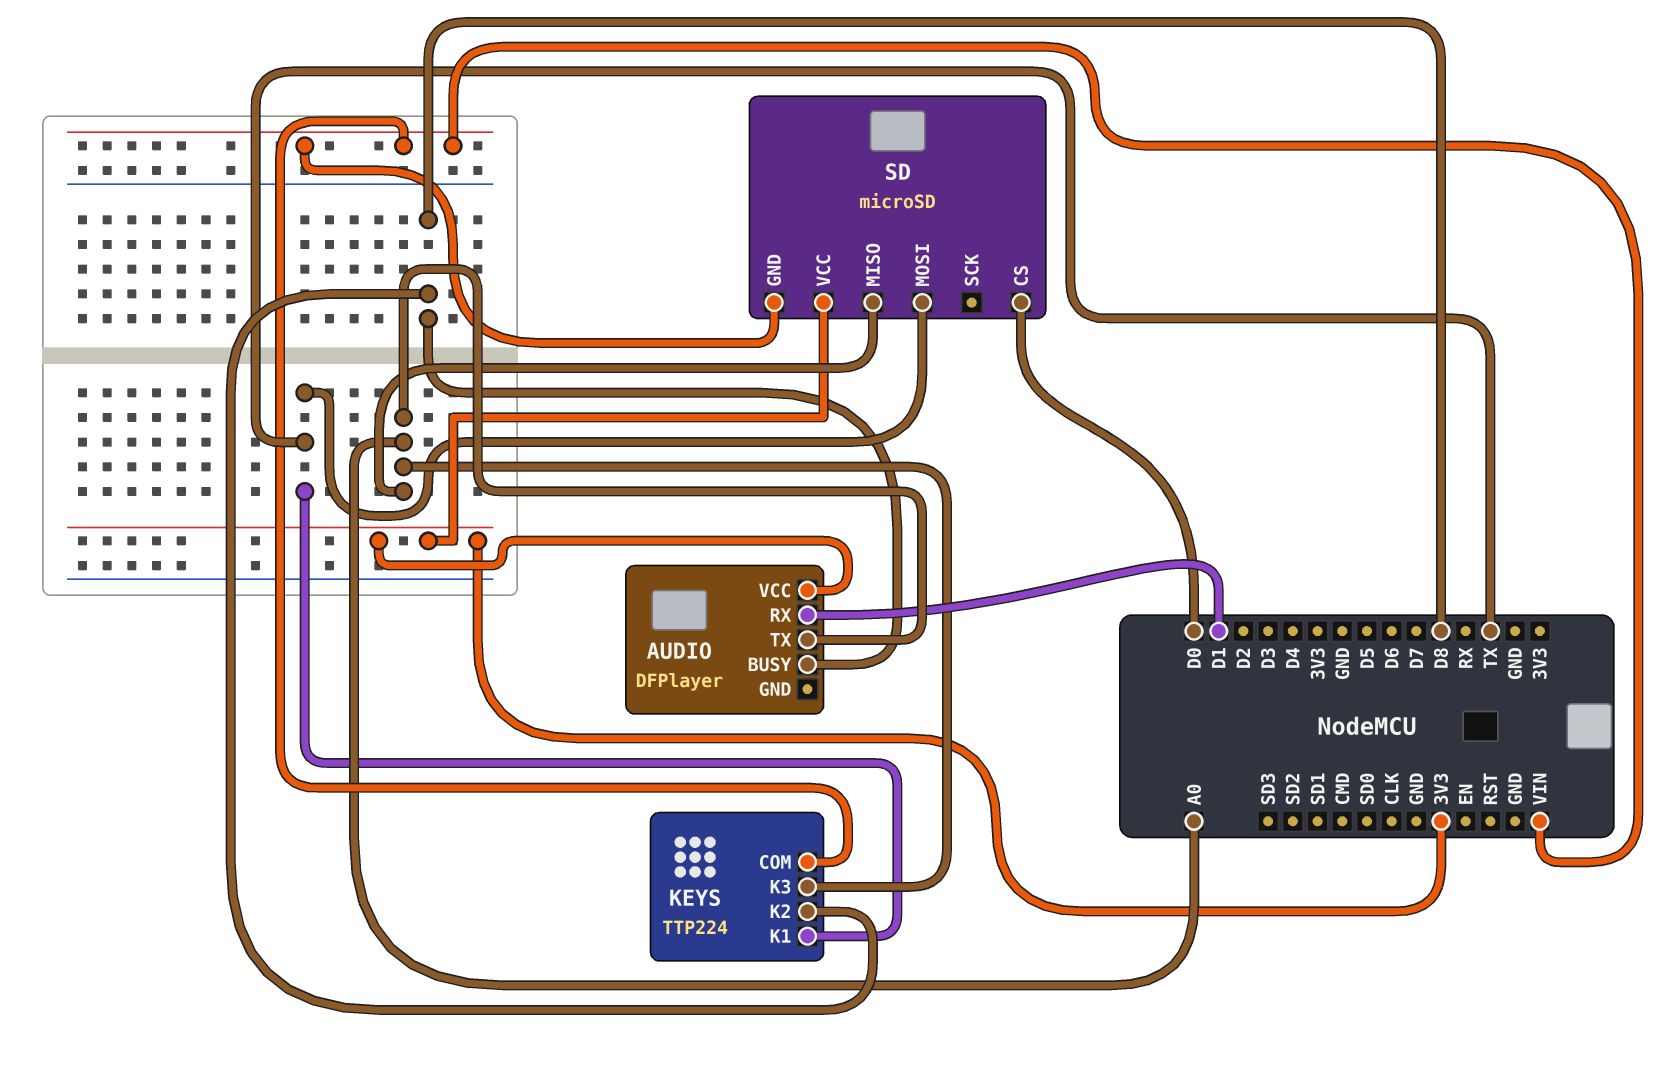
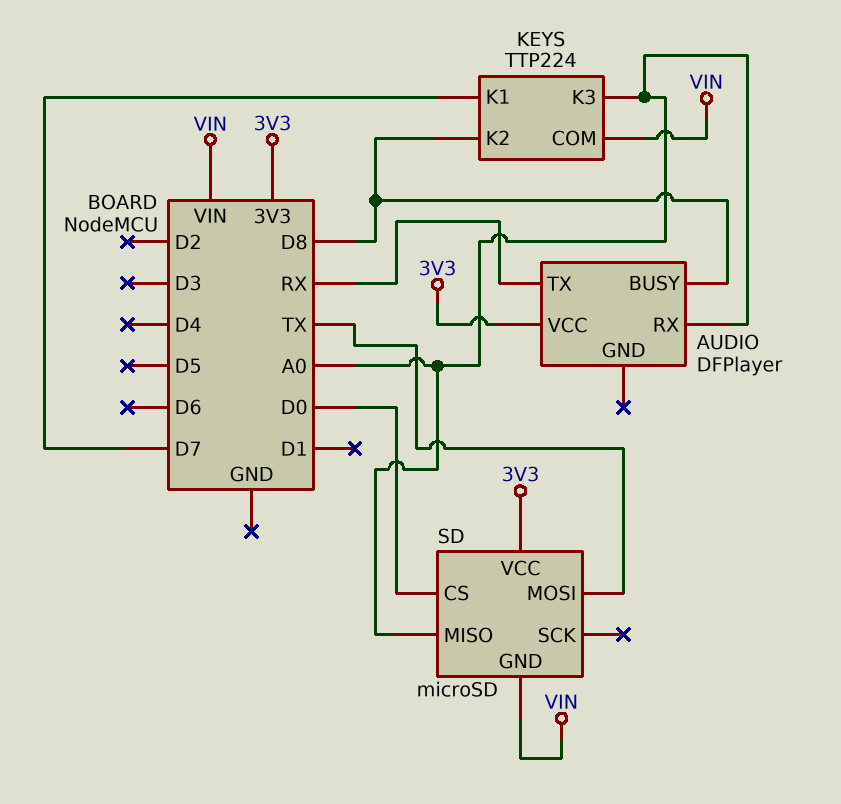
AUDIO pin RX: D1 -> A0
AUDIO pin TX: A0 -> RX
KEYS pin K1: TX -> D7

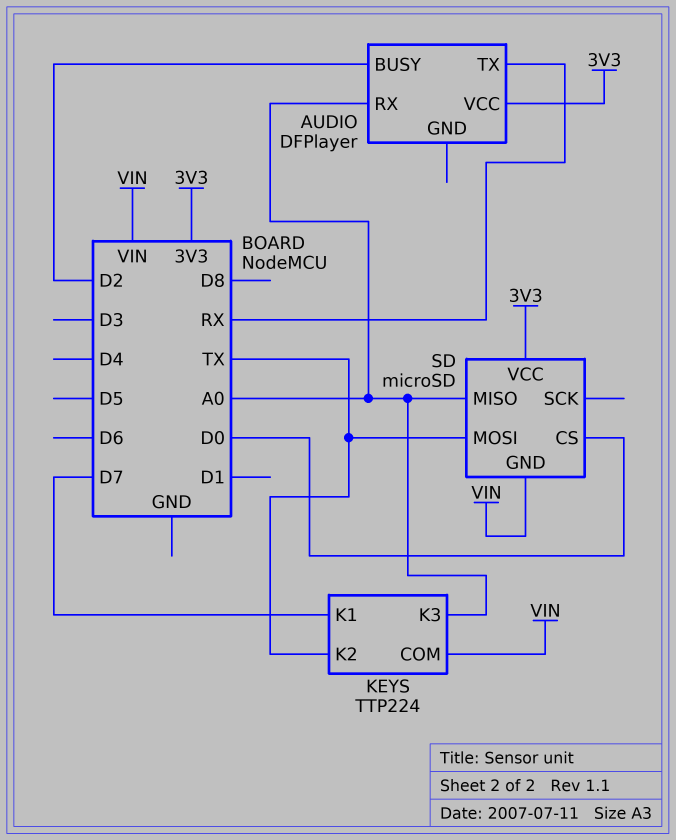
AUDIO pin BUSY: D8 -> D2
KEYS pin K2: D8 -> TX

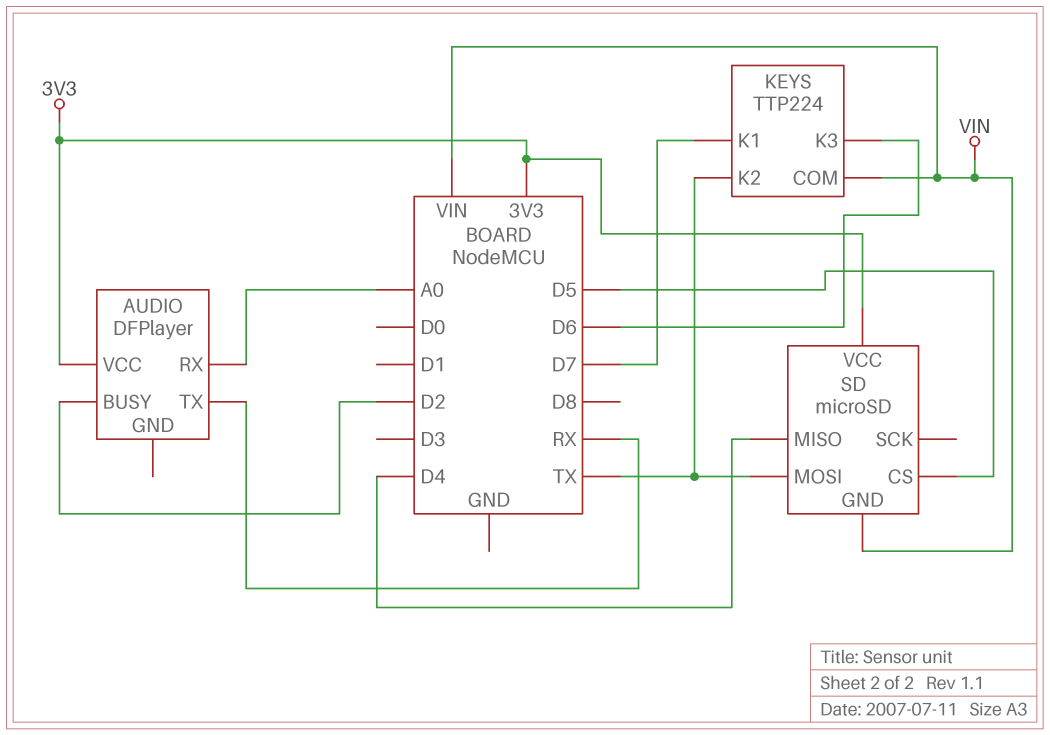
KEYS pin K3: A0 -> D6
SD pin CS: D0 -> D5
SD pin MISO: A0 -> D4

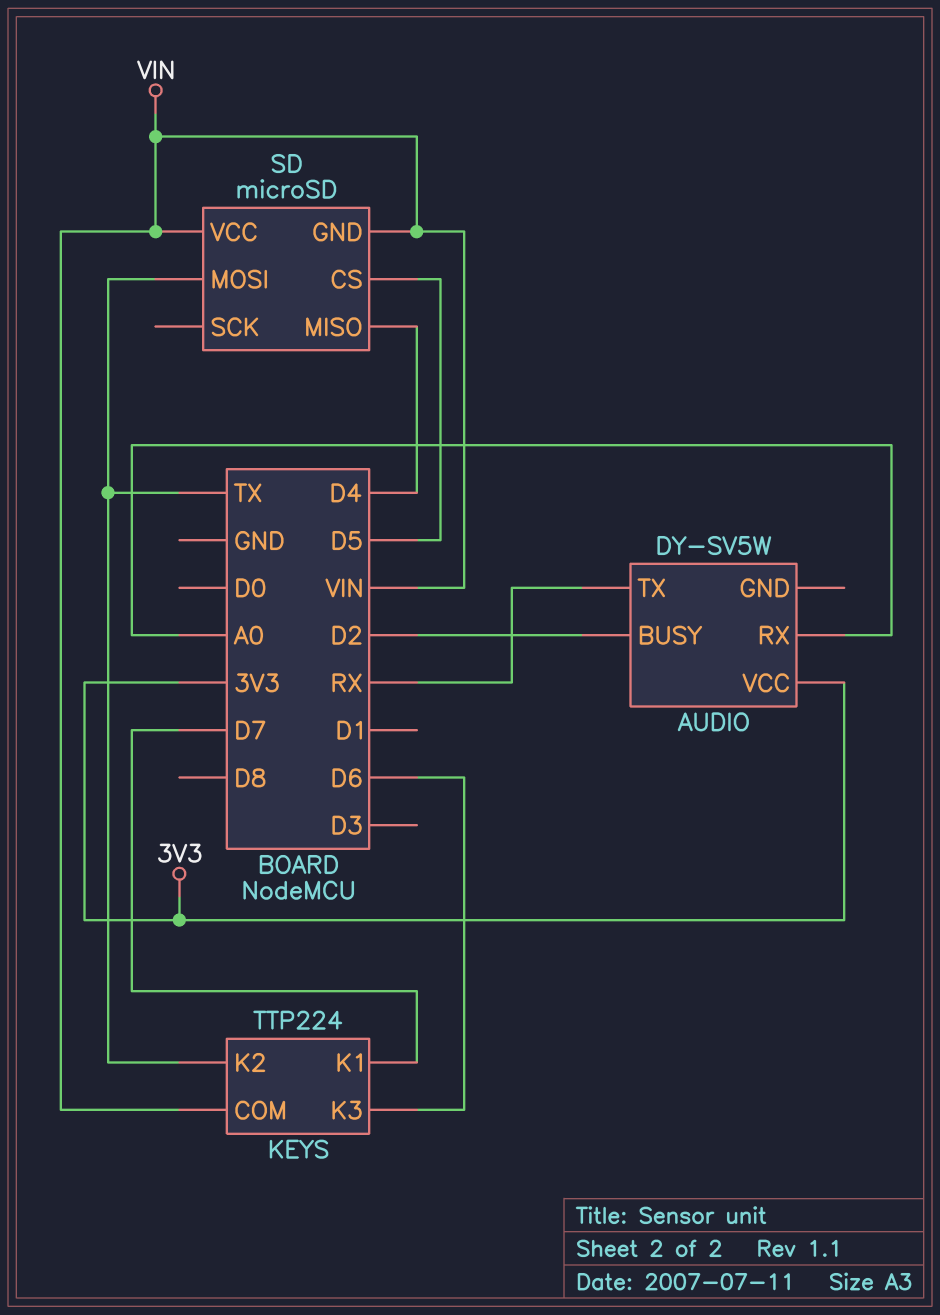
AUDIO: DFPlayer -> DY-SV5W
SD pin VCC: 3V3 -> VIN

